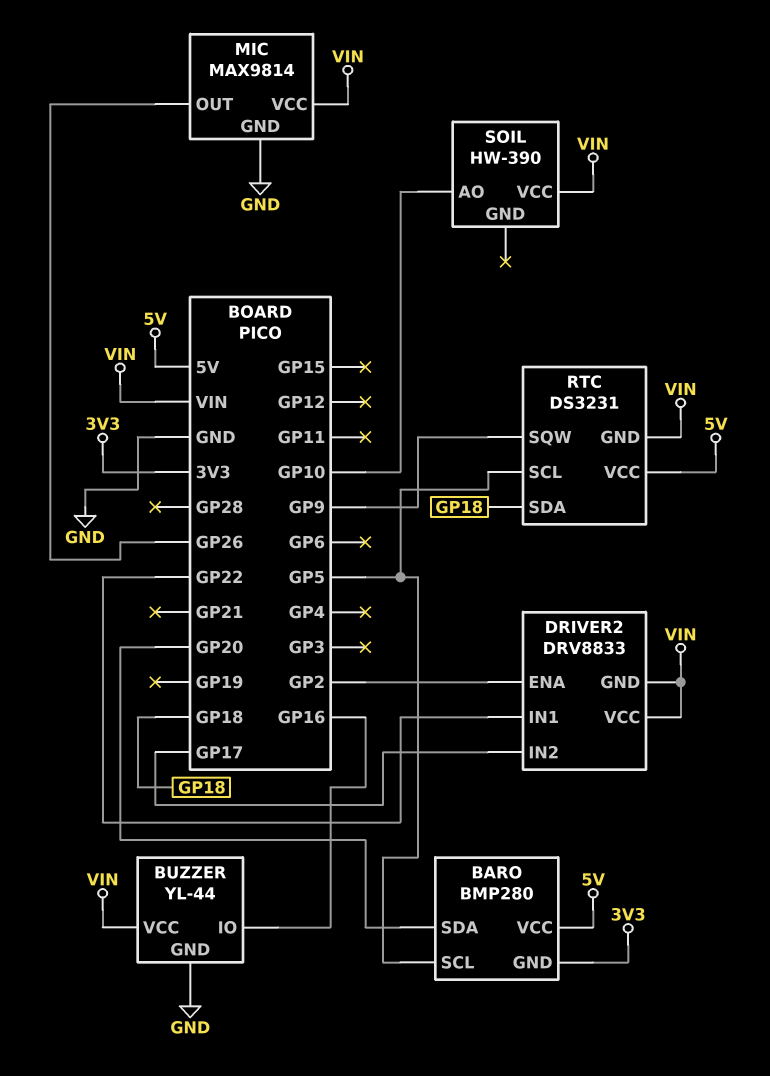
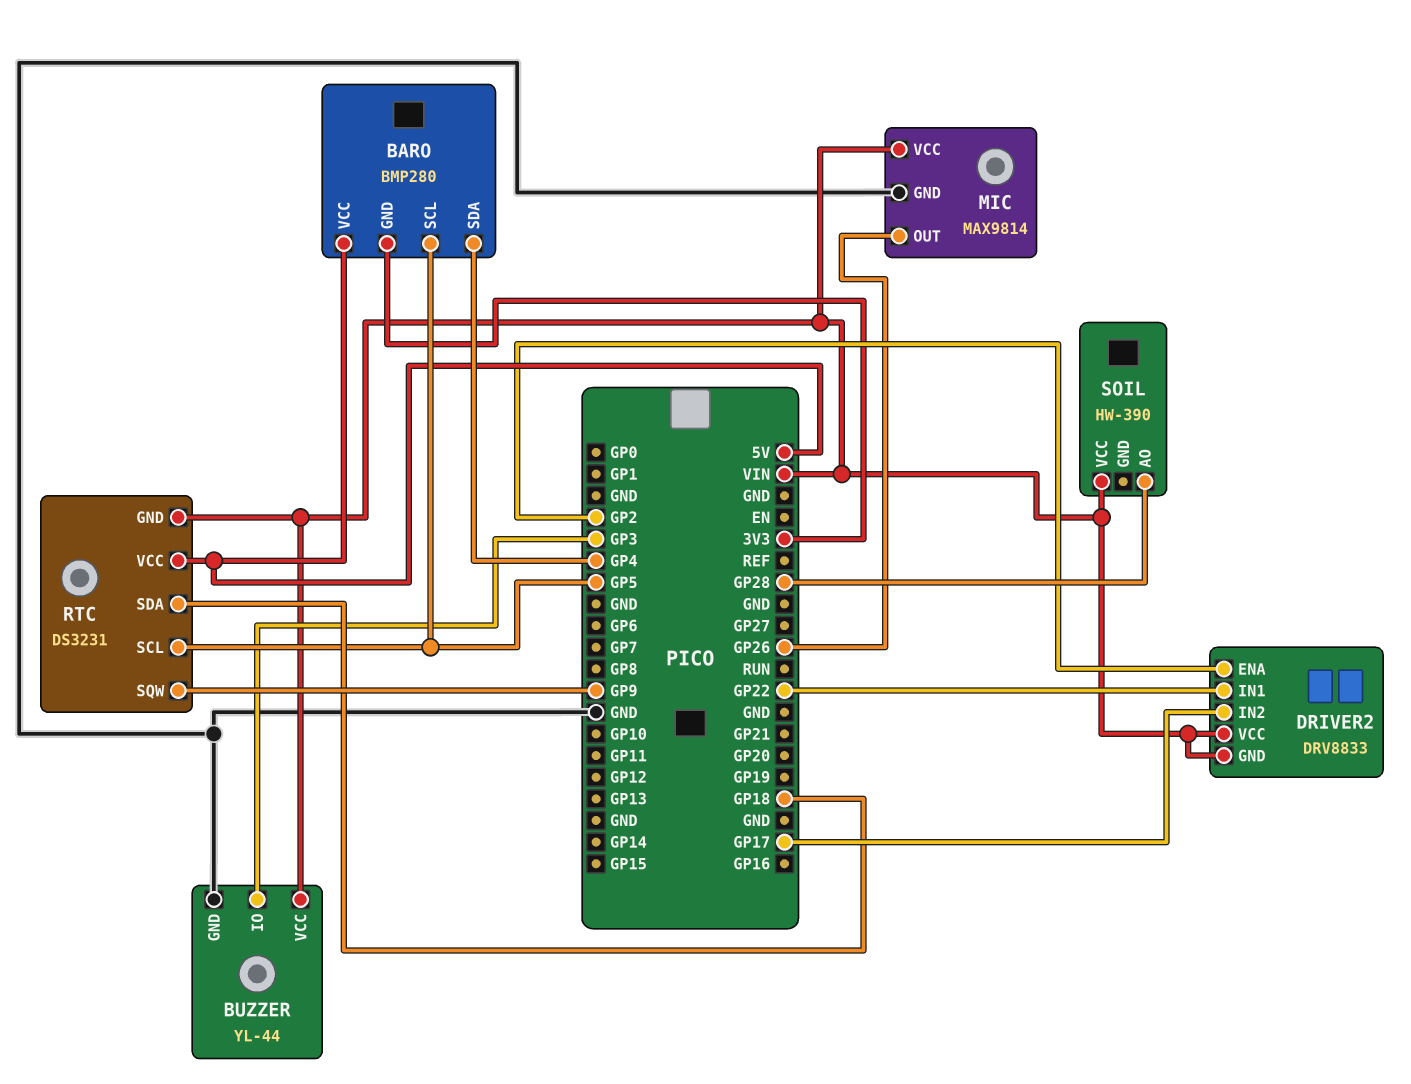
BARO pin SDA: GP20 -> GP4
BUZZER pin IO: GP16 -> GP3
SOIL pin AO: GP10 -> GP28

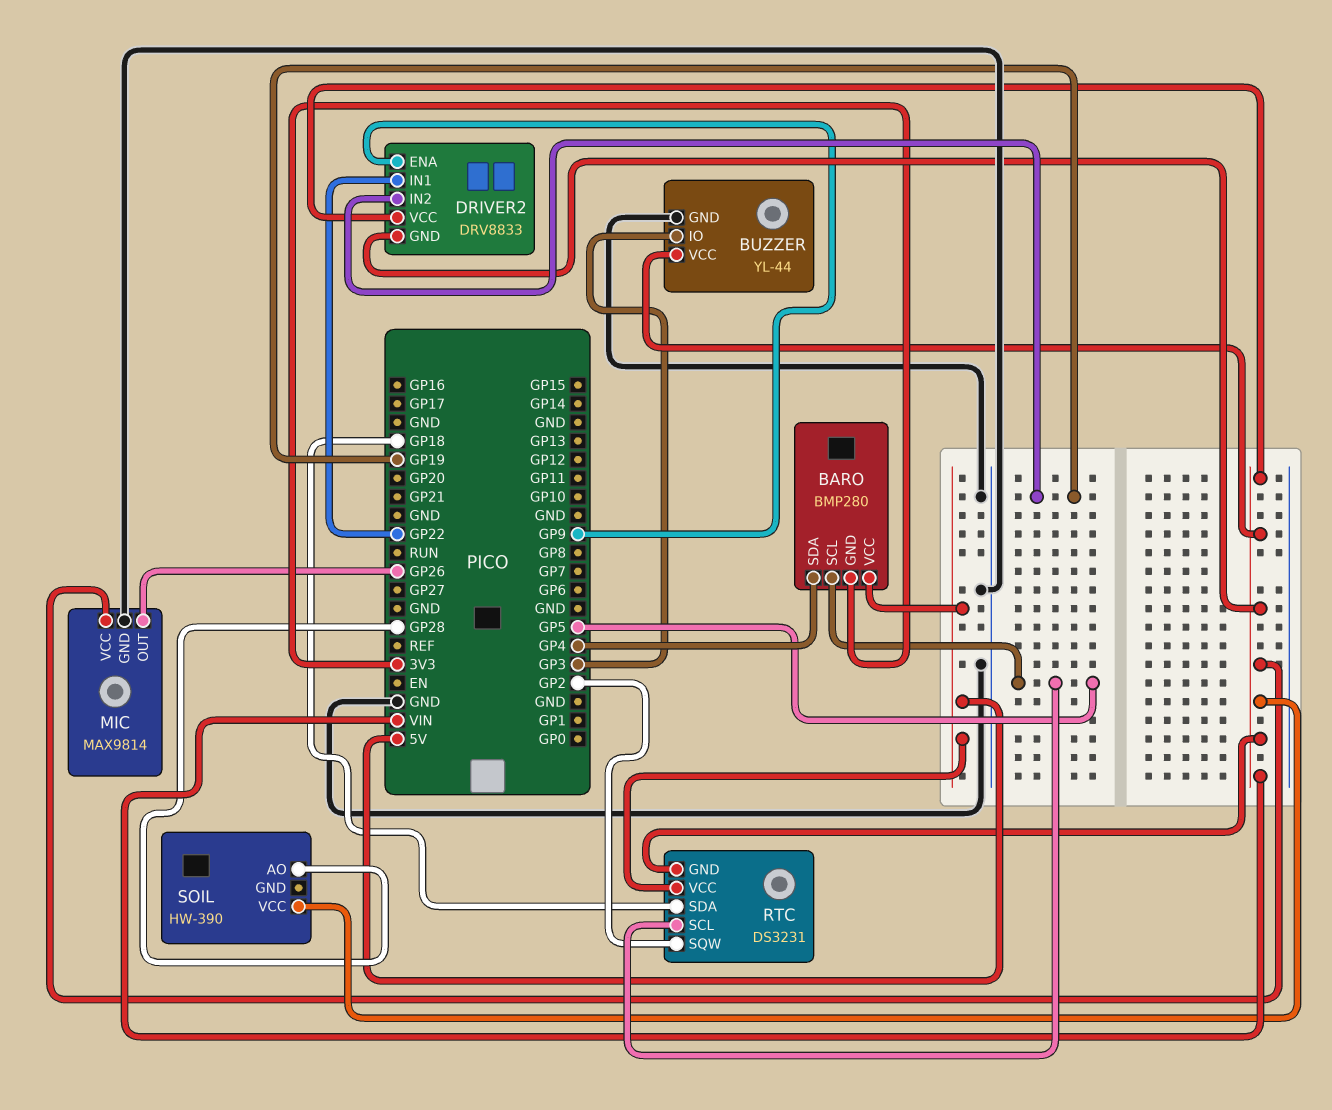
DRIVER2 pin ENA: GP2 -> GP9
DRIVER2 pin IN2: GP17 -> GP19
RTC pin SQW: GP9 -> GP2

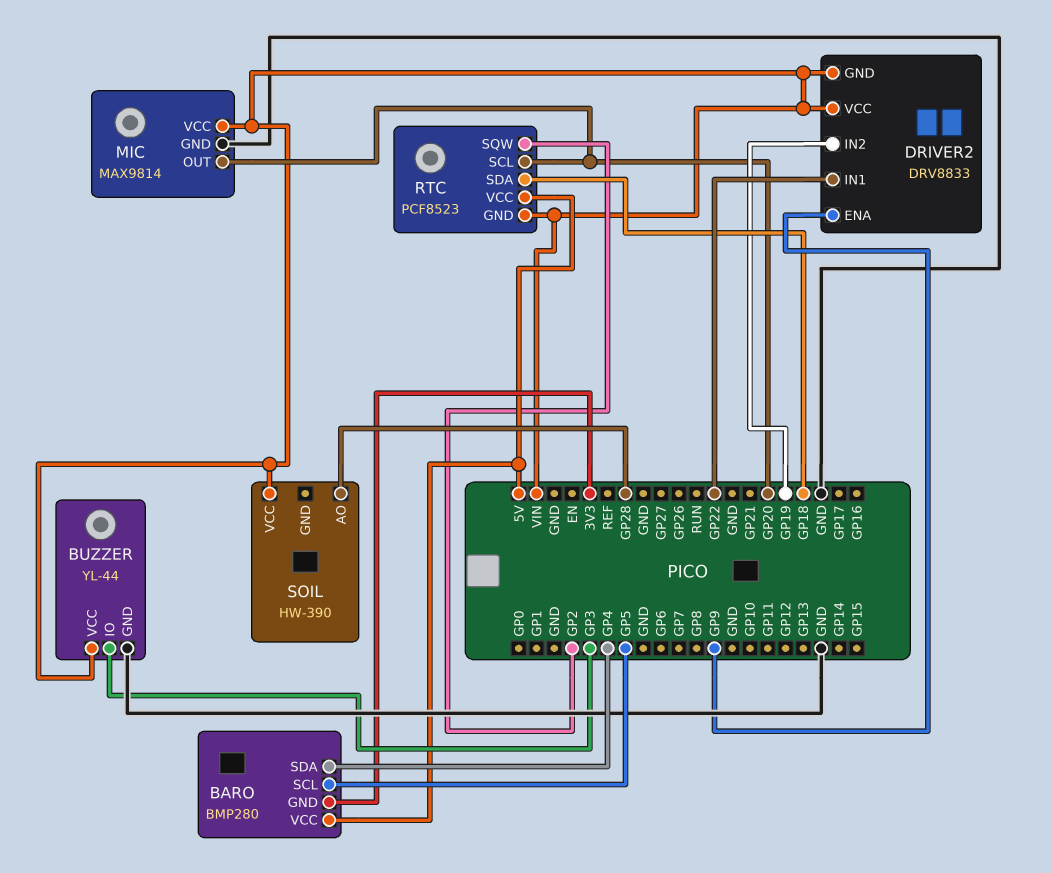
MIC pin OUT: GP26 -> GP20
RTC: DS3231 -> PCF8523
RTC pin SCL: GP5 -> GP20

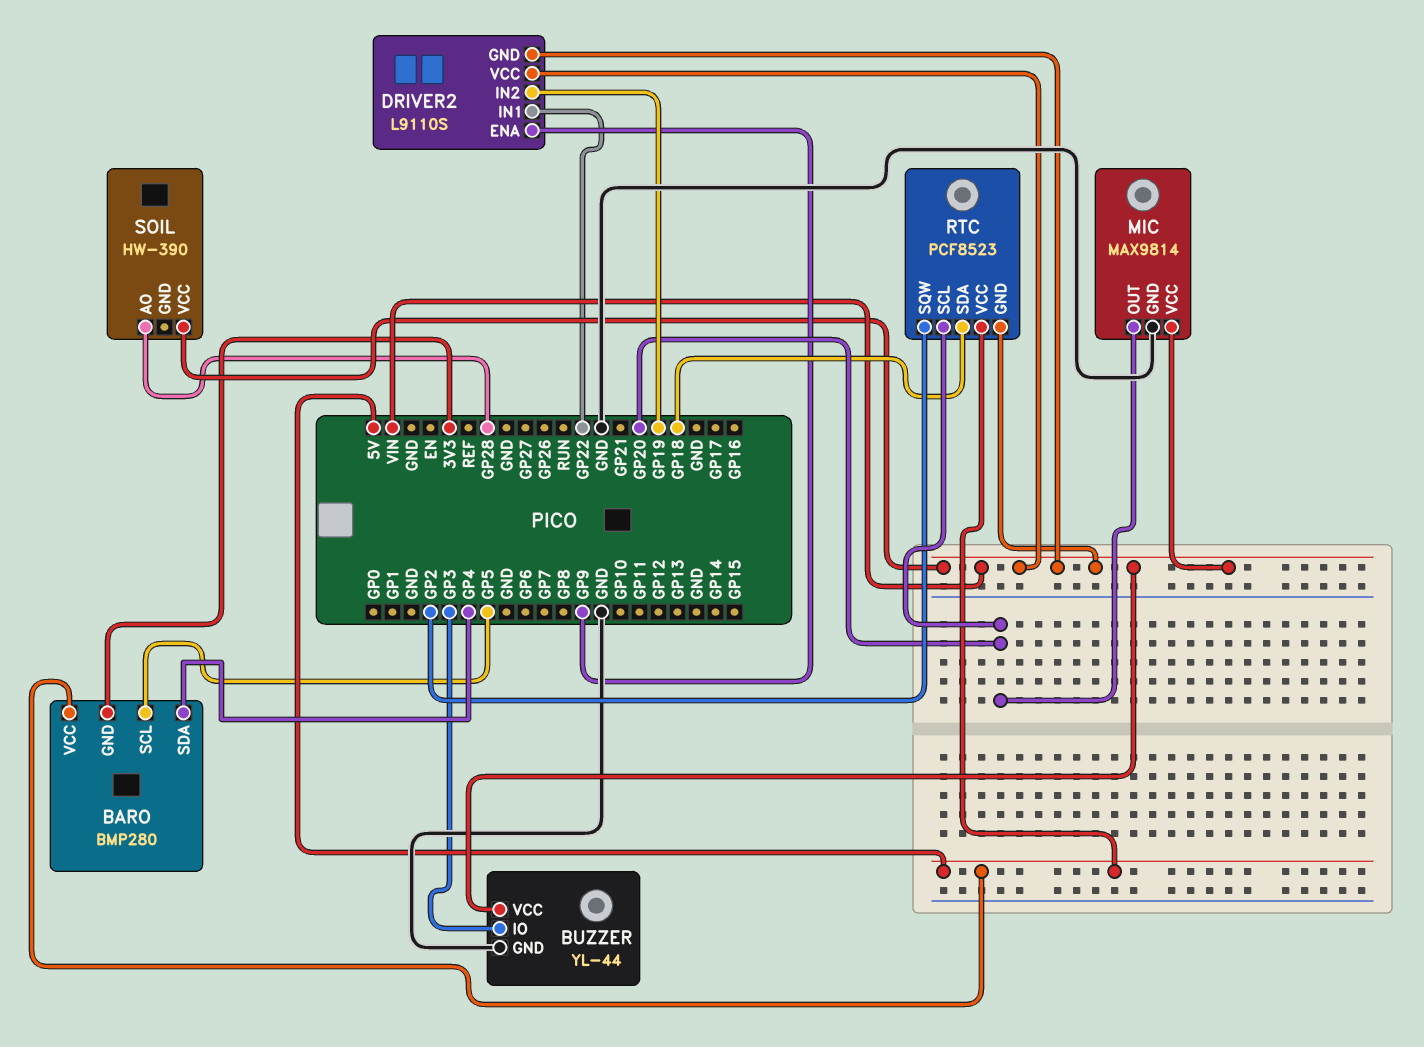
DRIVER2: DRV8833 -> L9110S

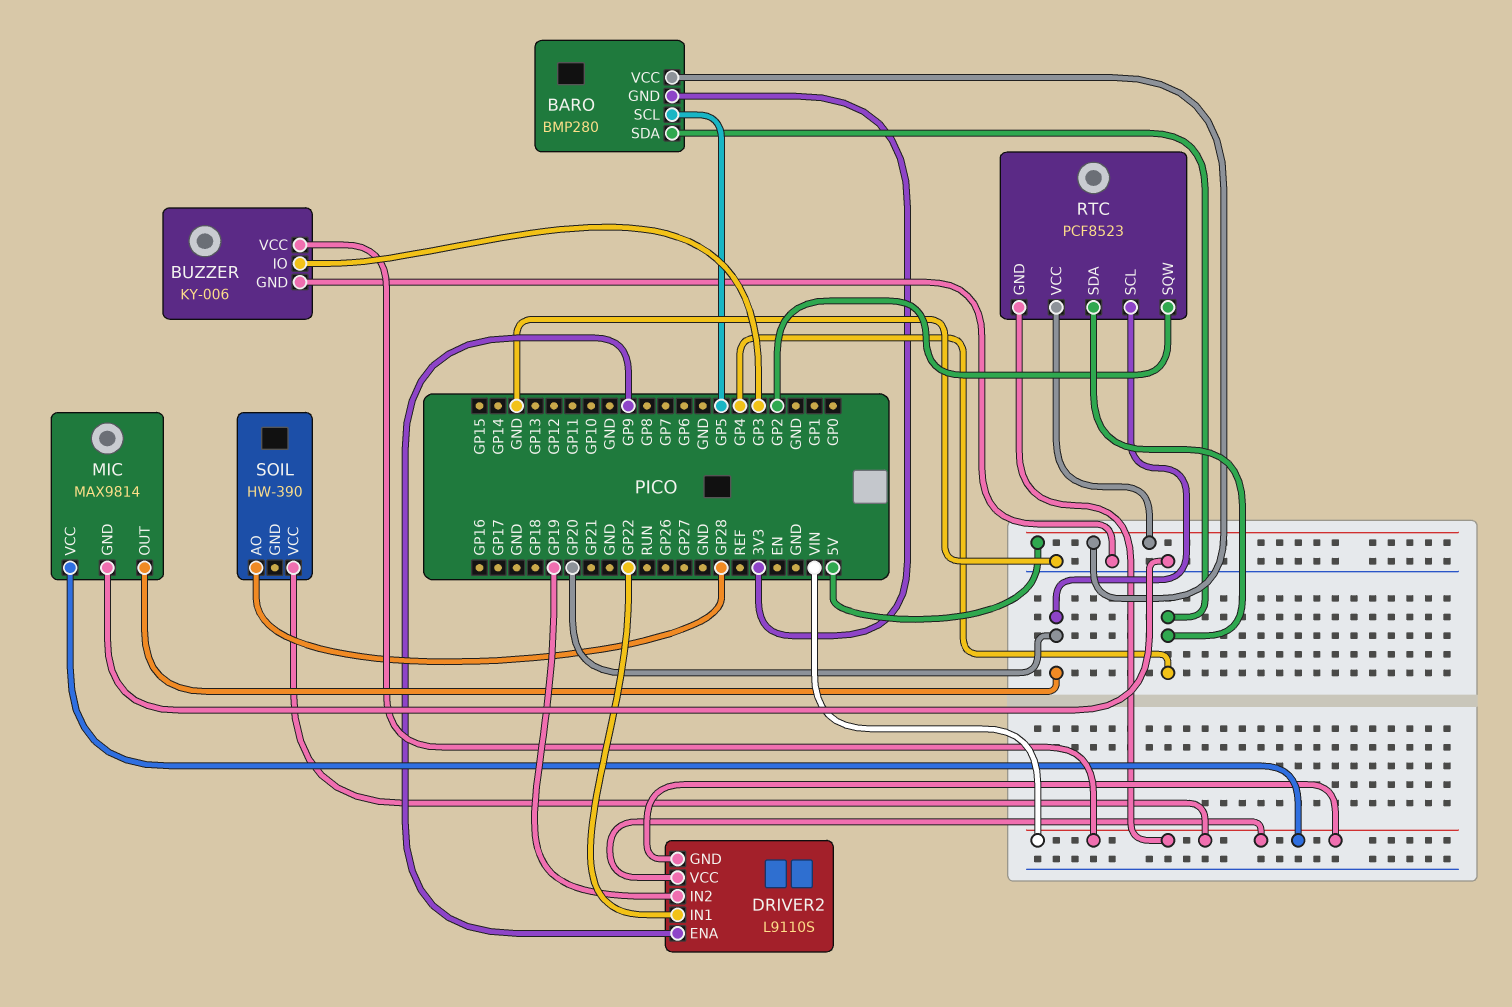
BUZZER: YL-44 -> KY-006
RTC pin SDA: GP18 -> GP4

